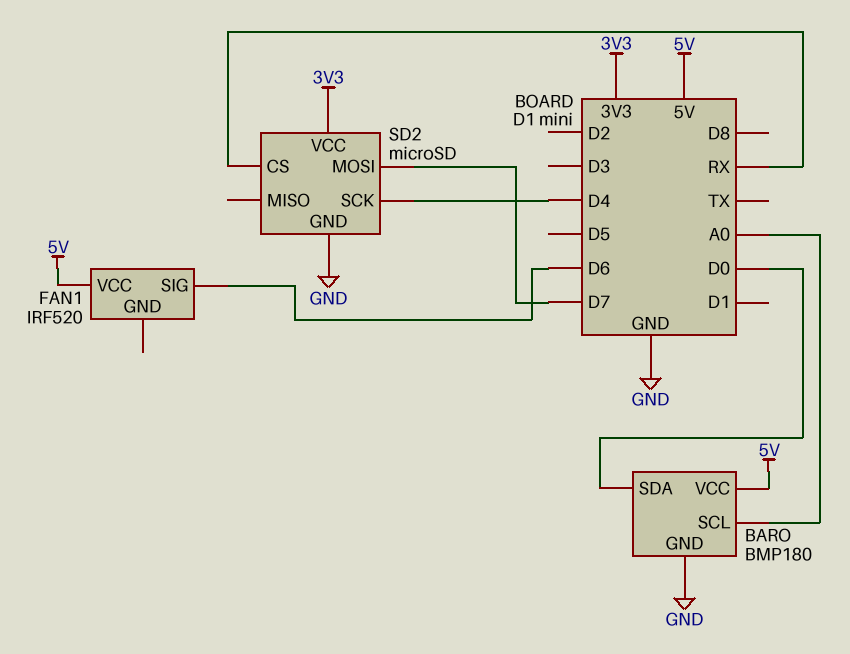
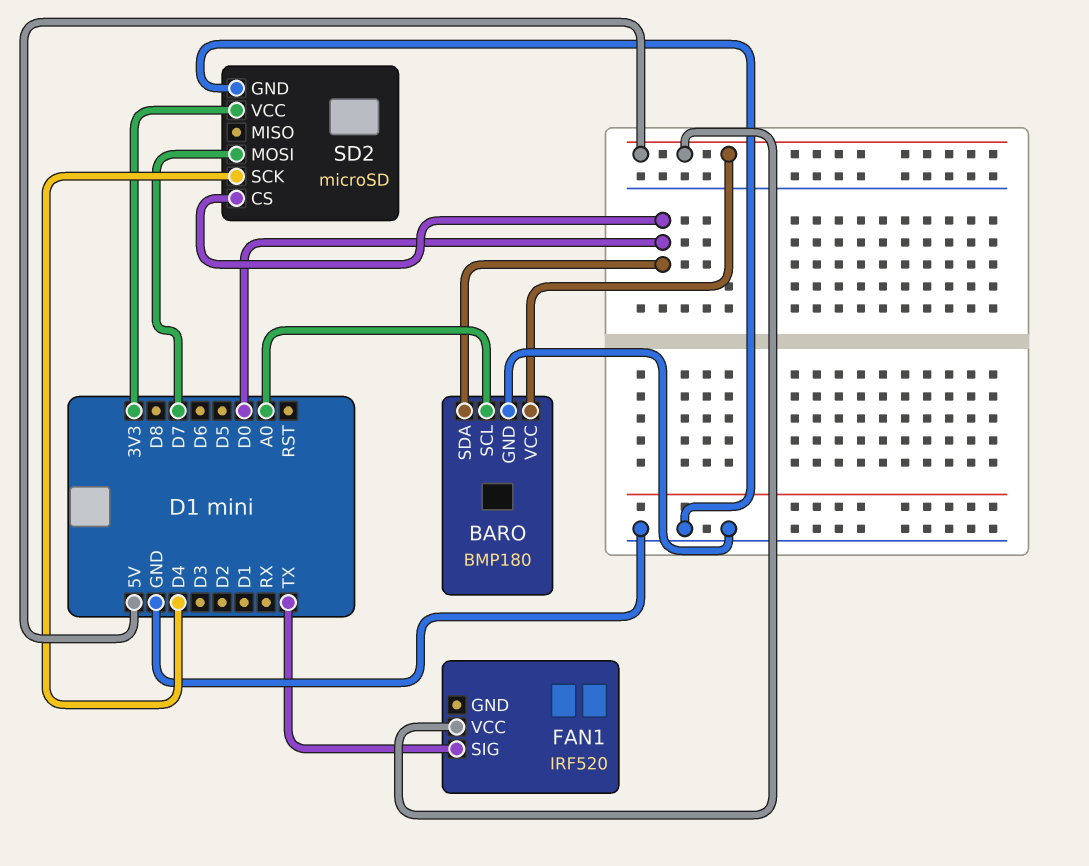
FAN1 pin SIG: D6 -> TX
SD2 pin CS: RX -> D0

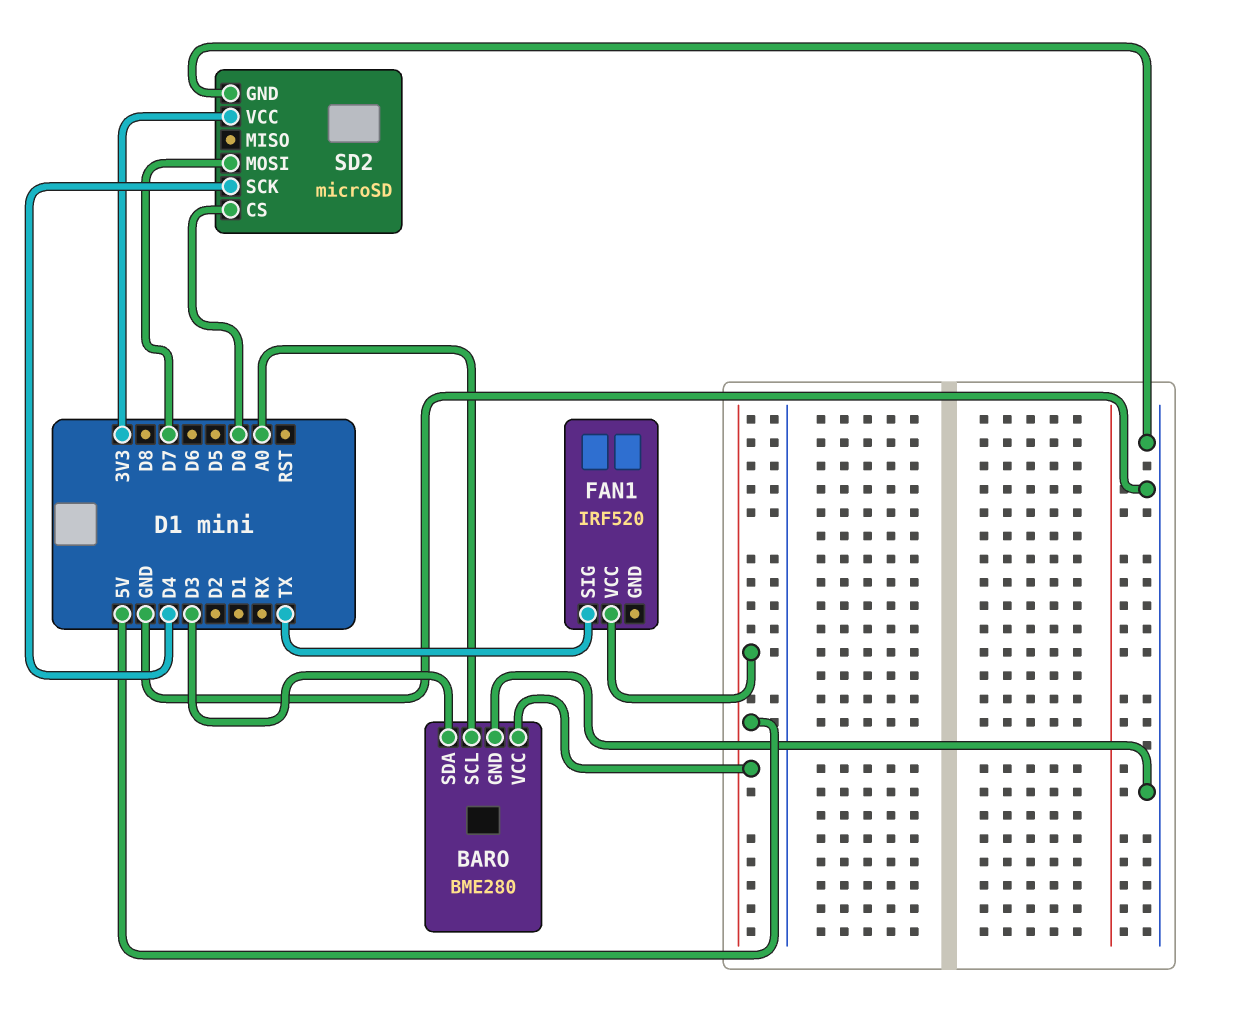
BARO: BMP180 -> BME280
BARO pin SDA: D0 -> D3

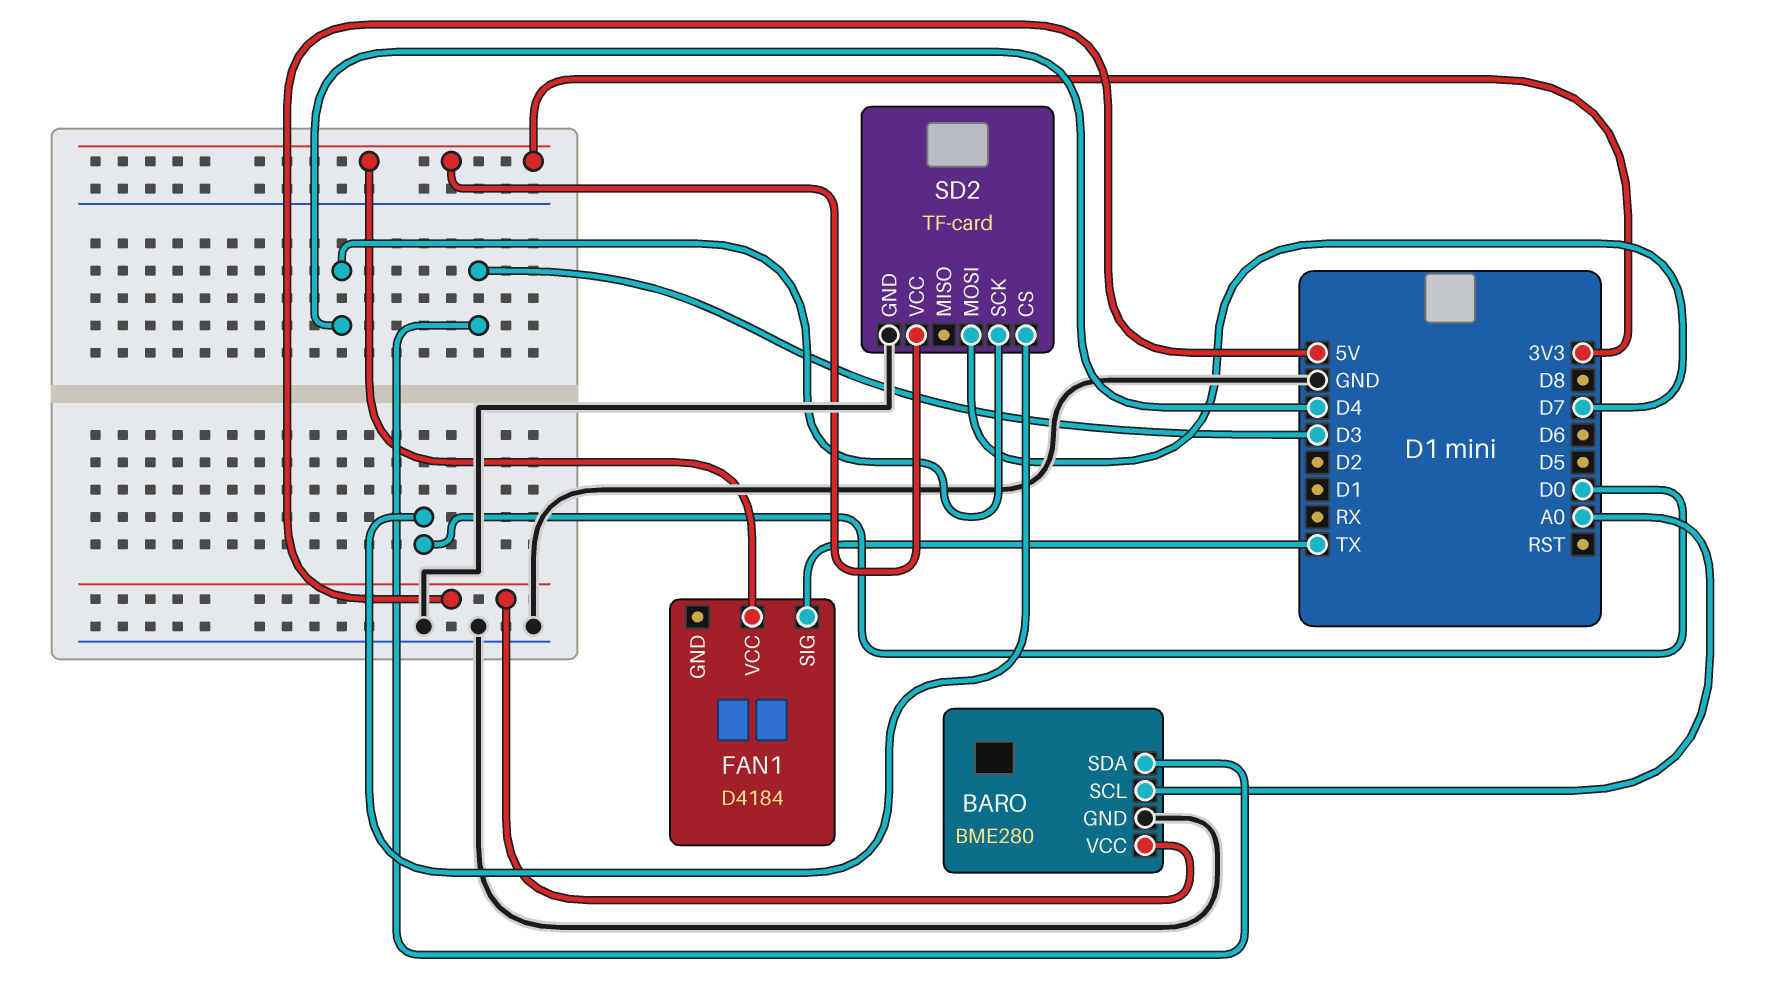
FAN1: IRF520 -> D4184
FAN1 pin VCC: 5V -> 3V3
SD2: microSD -> TF-card

